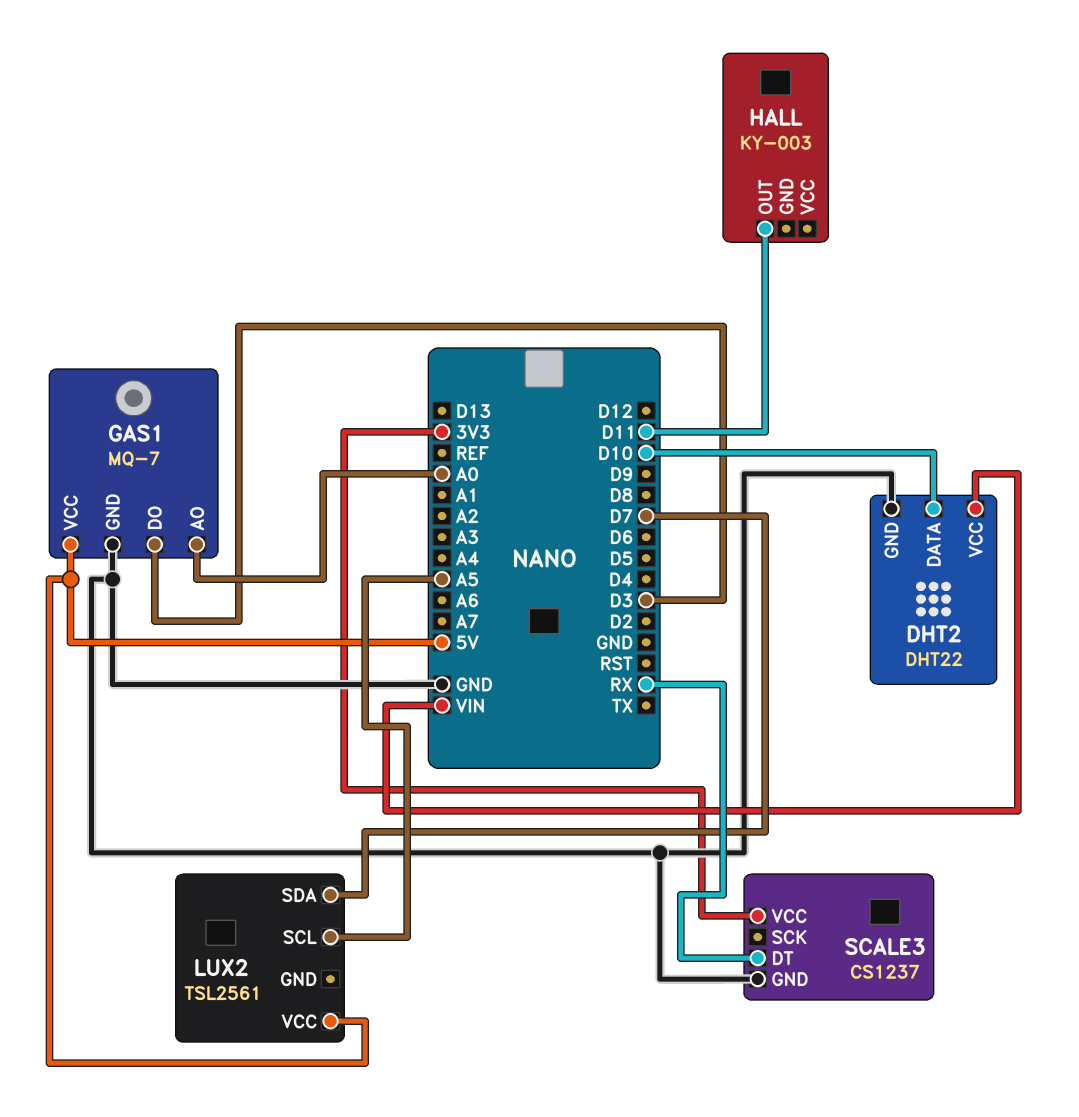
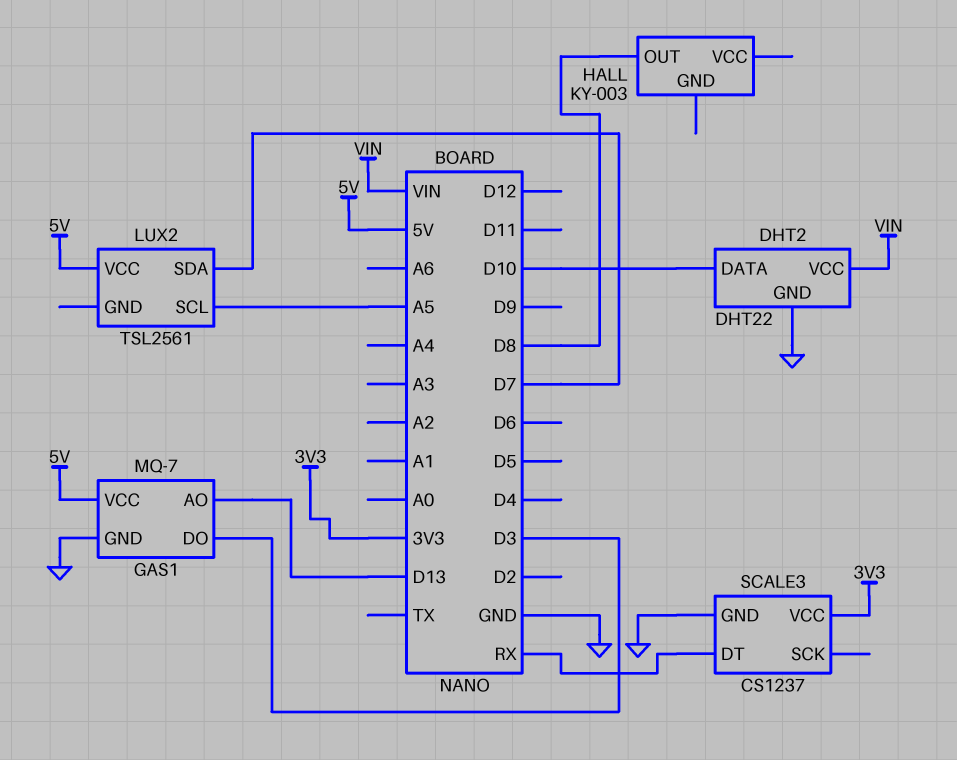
GAS1 pin AO: A0 -> D13
HALL pin OUT: D11 -> D8

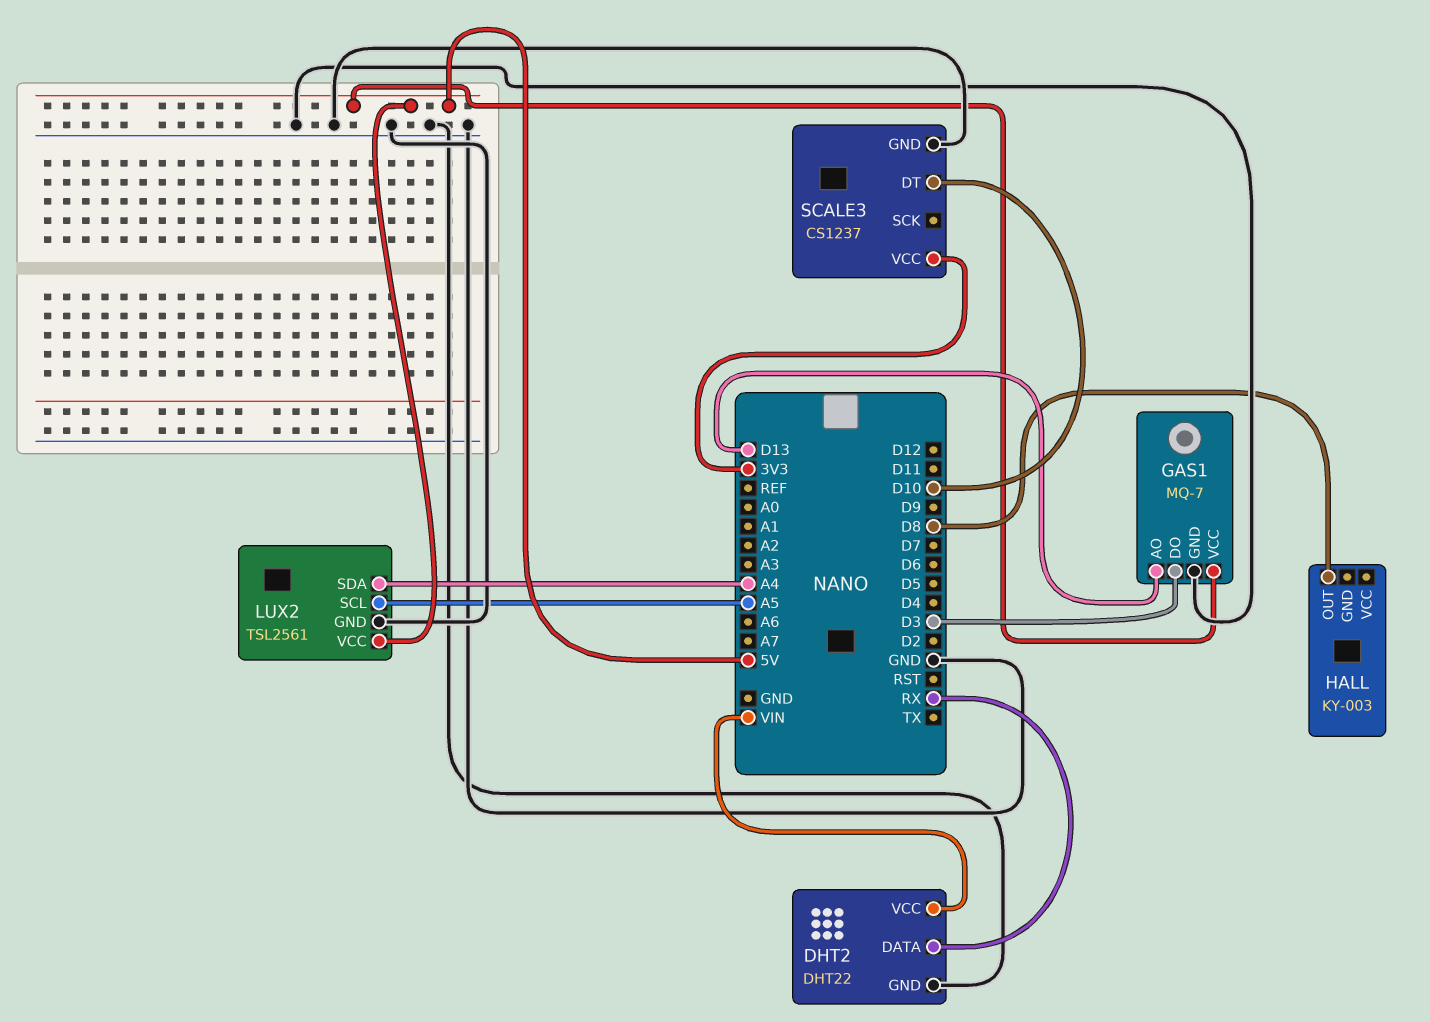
DHT2 pin DATA: D10 -> RX
LUX2 pin GND: none -> GND
LUX2 pin SDA: D7 -> A4
SCALE3 pin DT: RX -> D10

